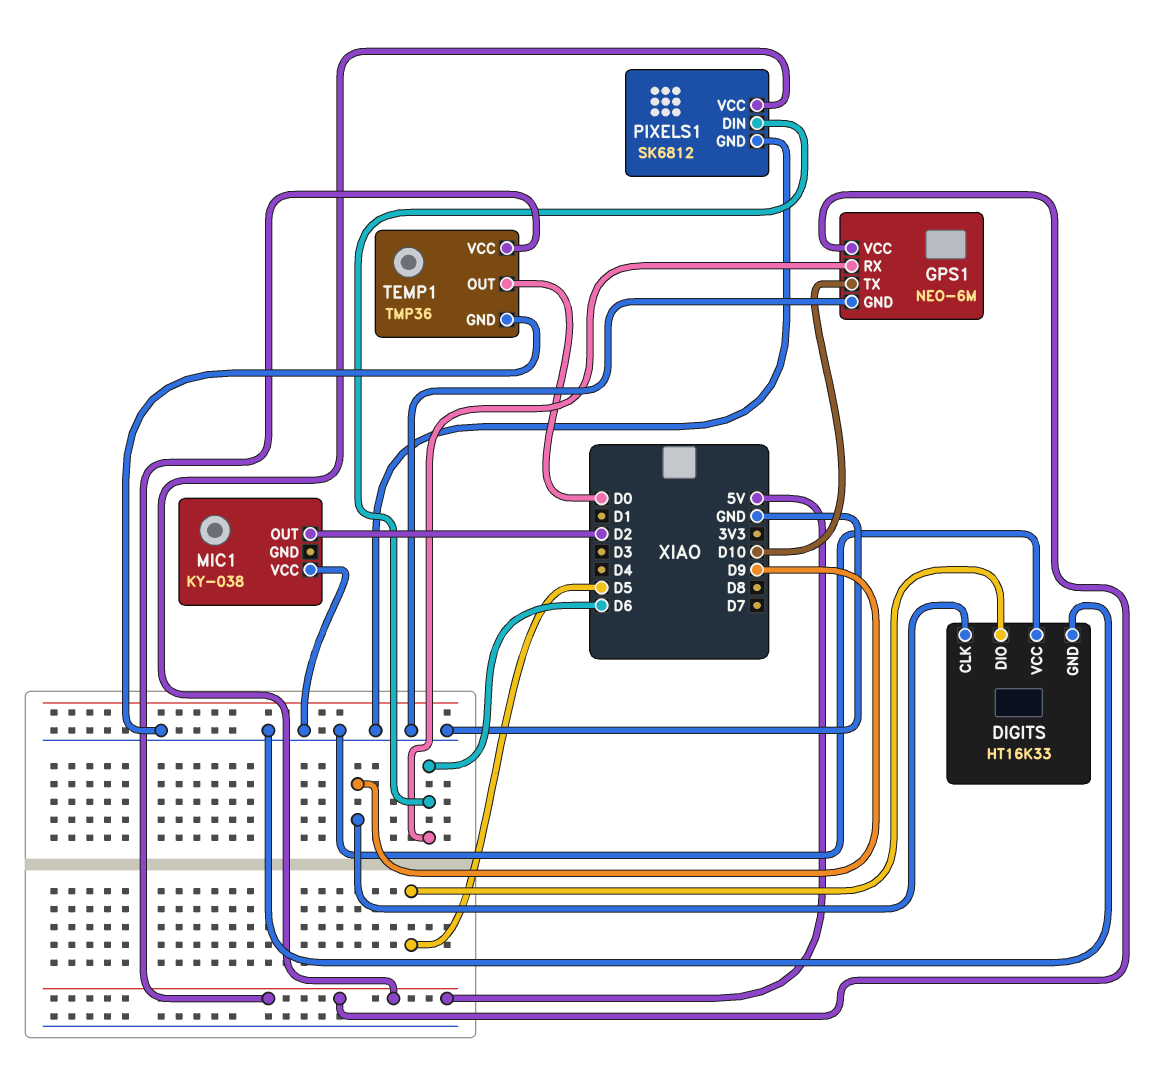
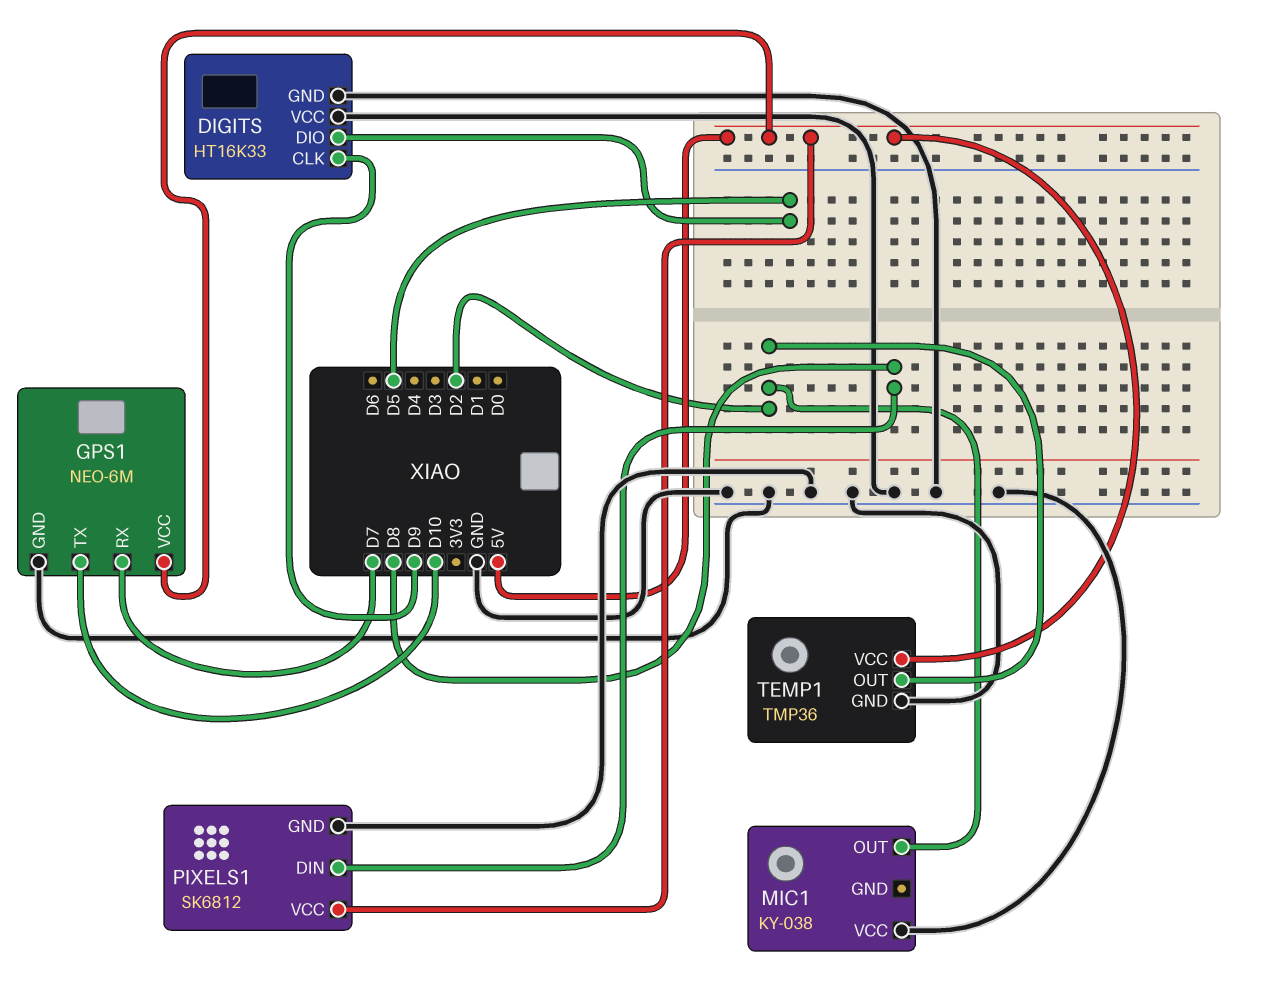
GPS1 pin RX: D6 -> D7
PIXELS1 pin DIN: D6 -> D8
TEMP1 pin OUT: D0 -> D2

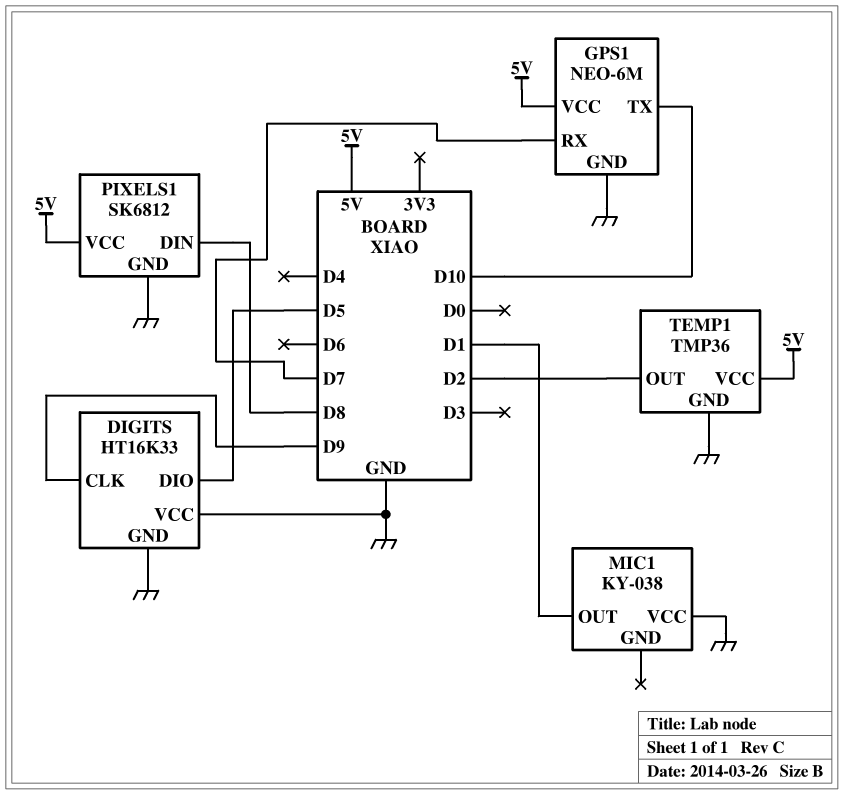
MIC1 pin OUT: D2 -> D1

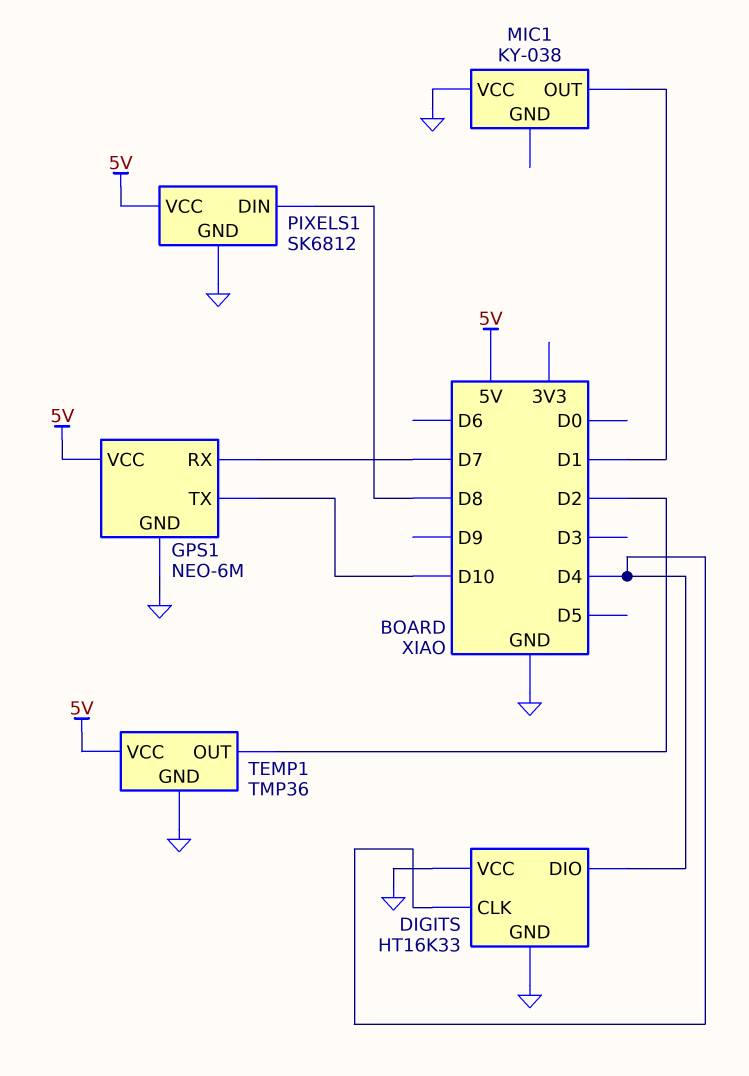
DIGITS pin CLK: D9 -> D4
DIGITS pin DIO: D5 -> D4

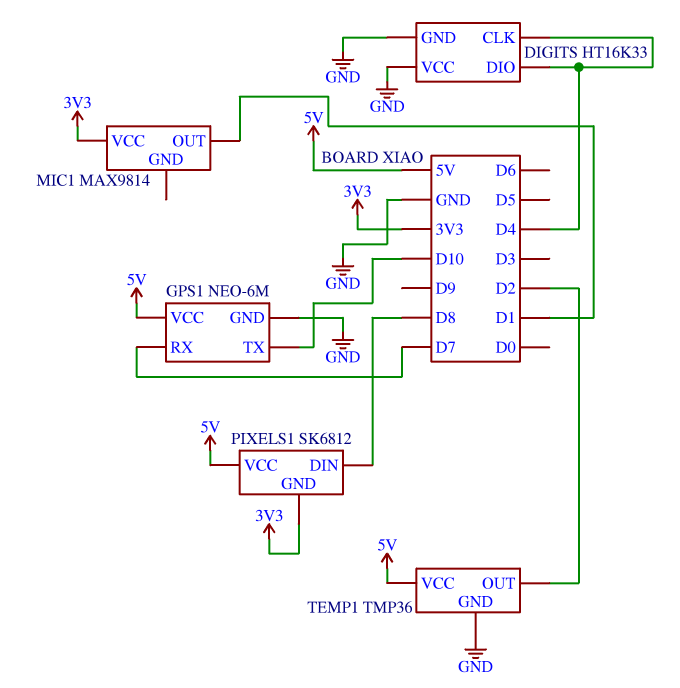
MIC1: KY-038 -> MAX9814
MIC1 pin VCC: GND -> 3V3
PIXELS1 pin GND: GND -> 3V3

